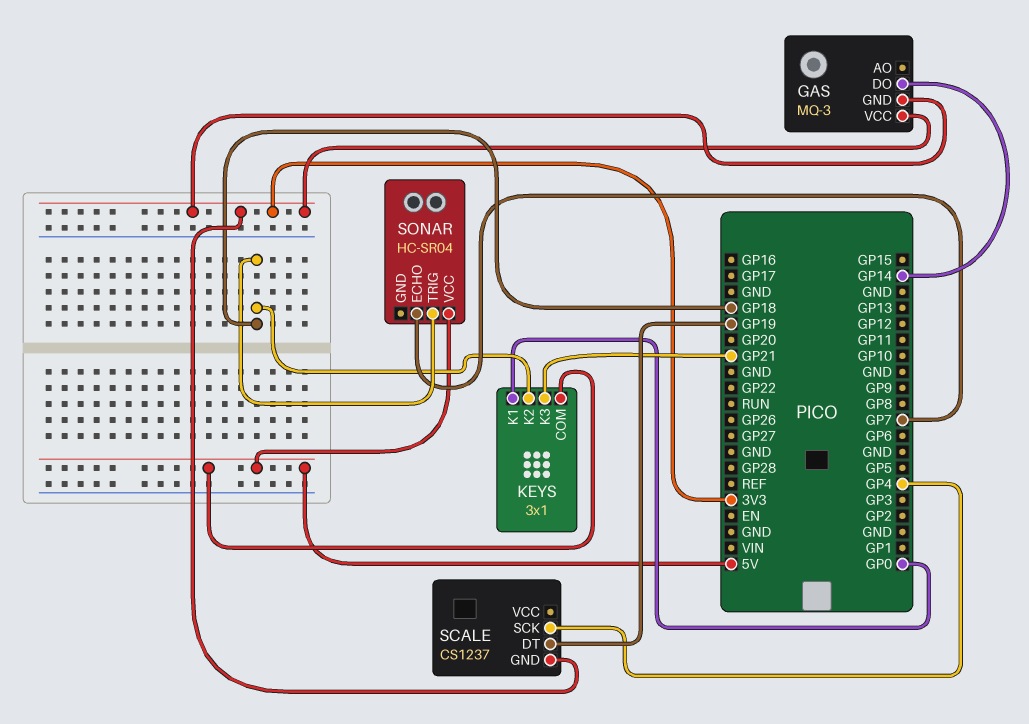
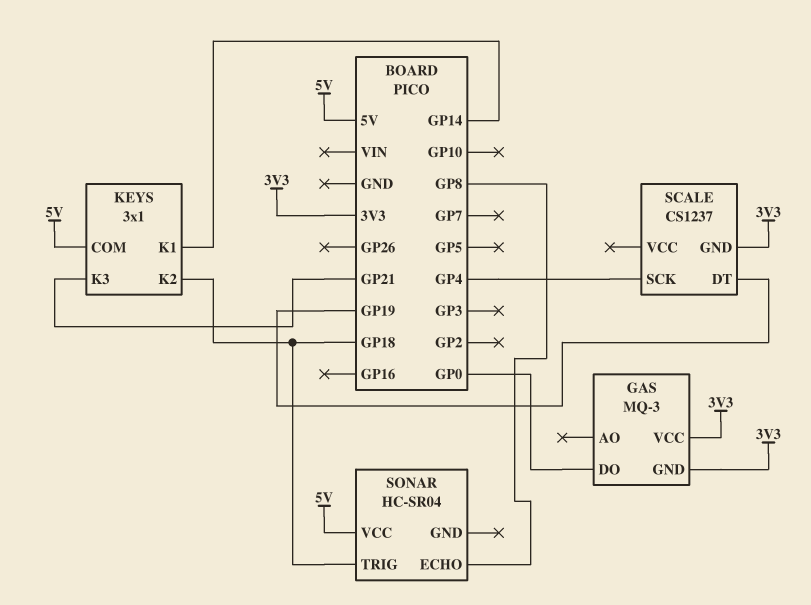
GAS pin DO: GP14 -> GP0
KEYS pin K1: GP0 -> GP14
SONAR pin ECHO: GP7 -> GP8

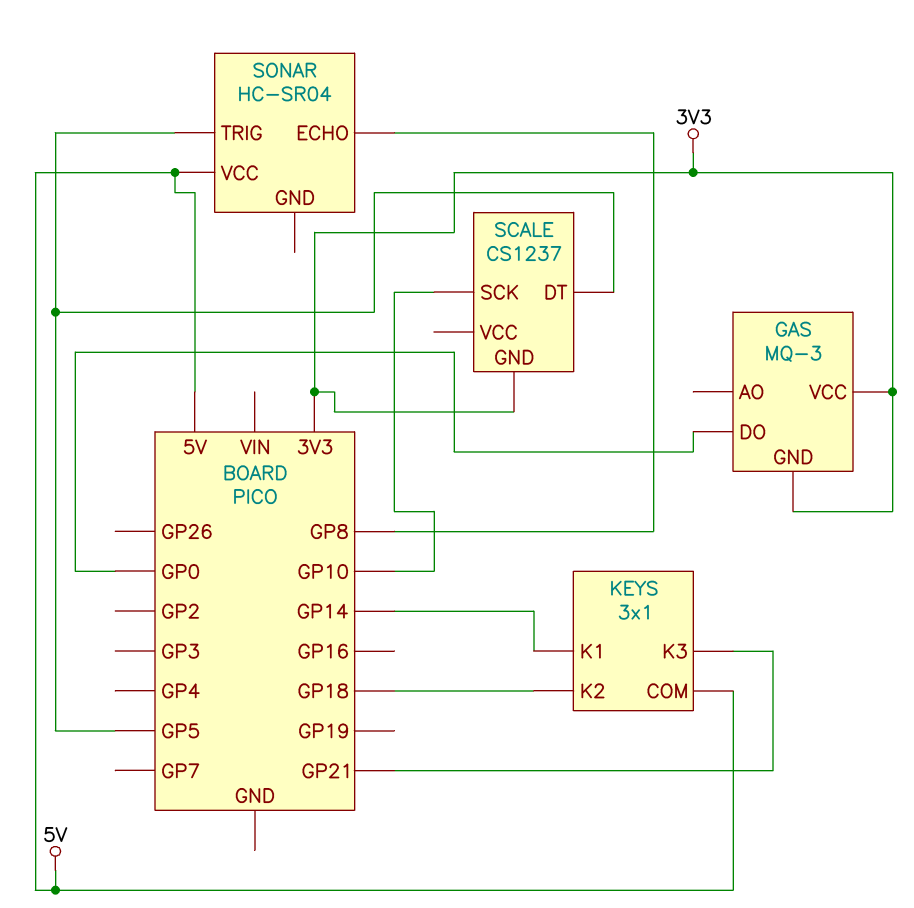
SCALE pin DT: GP19 -> GP5
SCALE pin SCK: GP4 -> GP10
SONAR pin TRIG: GP18 -> GP5

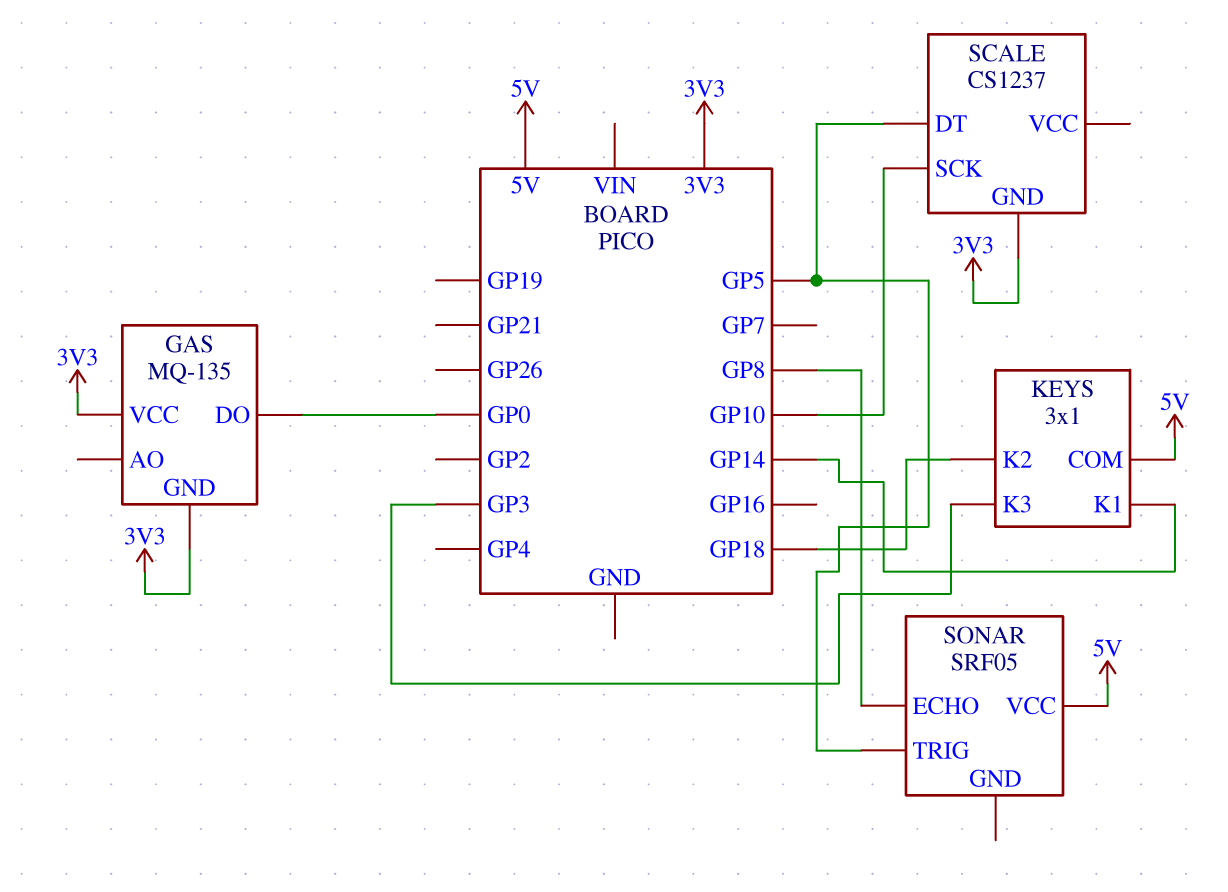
GAS: MQ-3 -> MQ-135
KEYS pin K3: GP21 -> GP3
SONAR: HC-SR04 -> SRF05

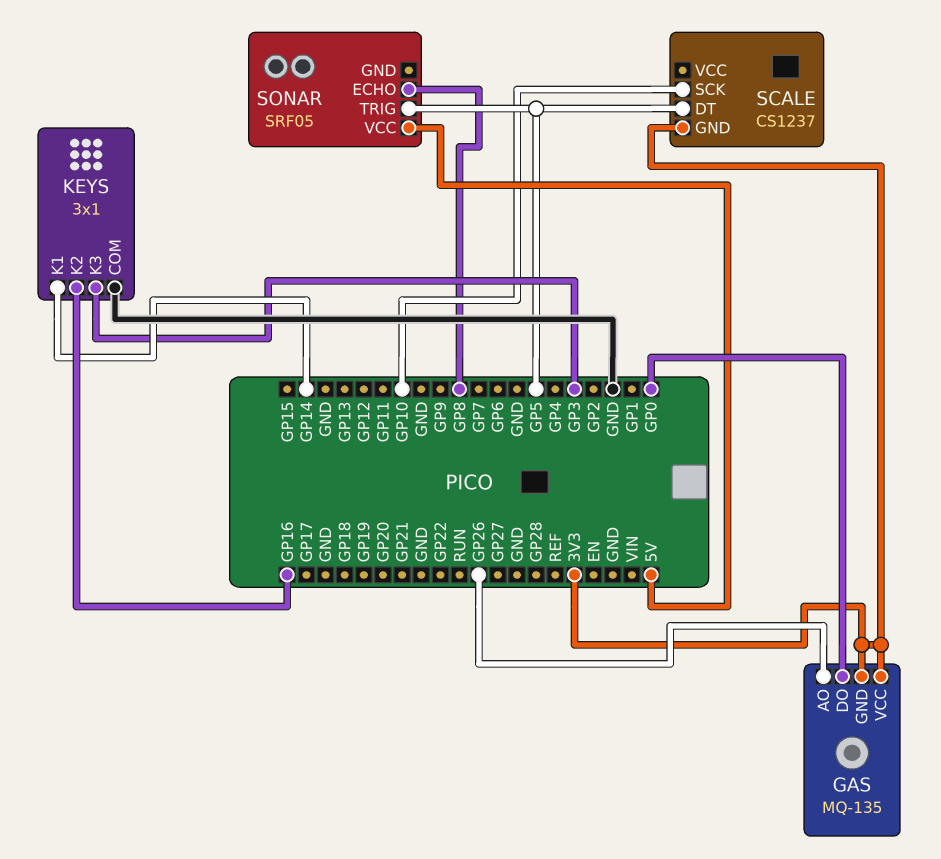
GAS pin AO: none -> GP26
KEYS pin COM: 5V -> GND
KEYS pin K2: GP18 -> GP16

